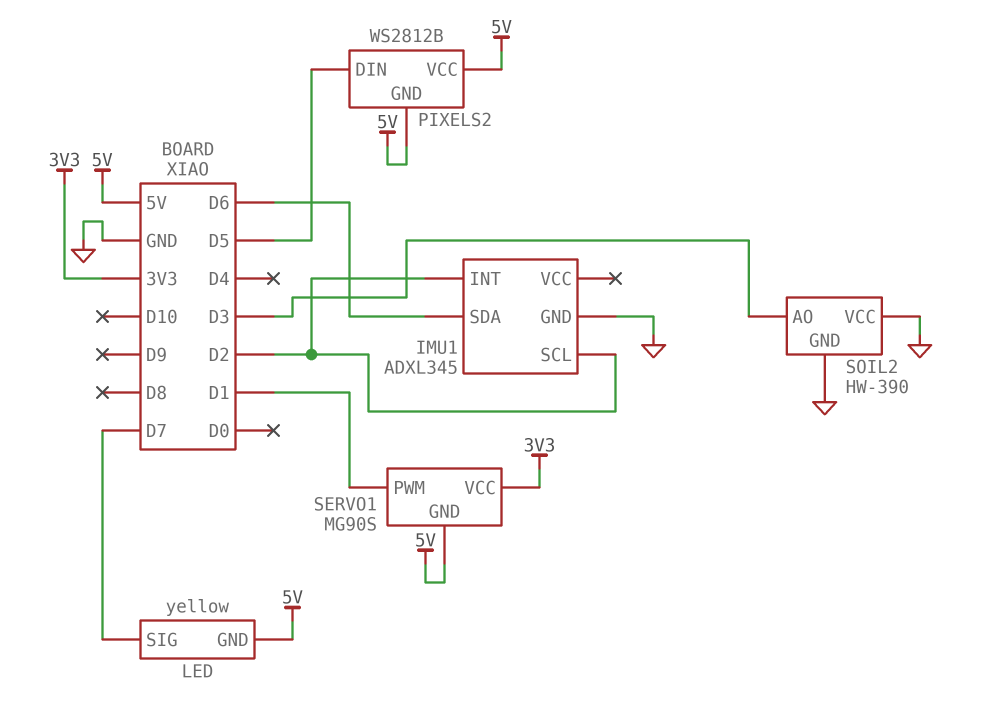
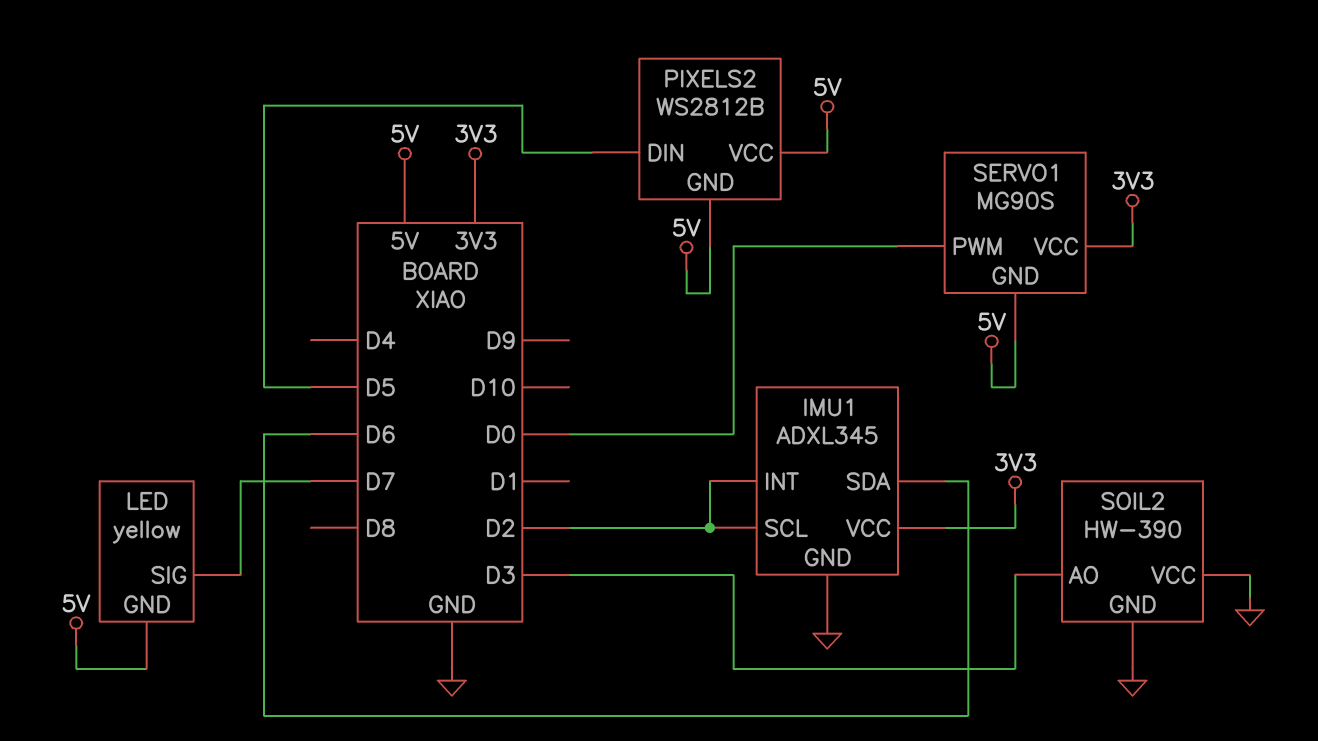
IMU1 pin VCC: none -> 3V3
SERVO1 pin PWM: D1 -> D0

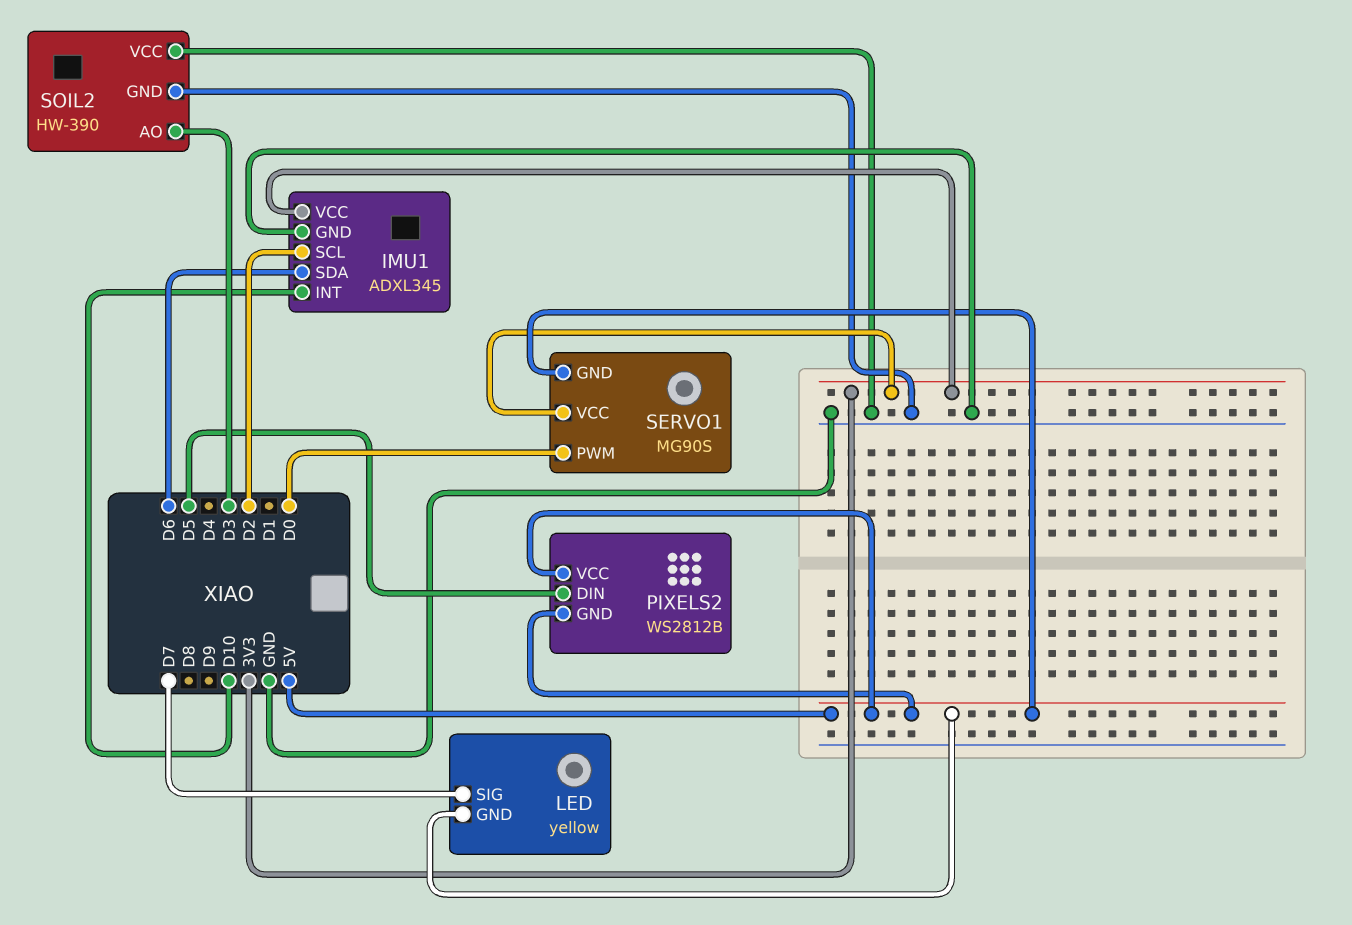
IMU1 pin INT: D2 -> D10

